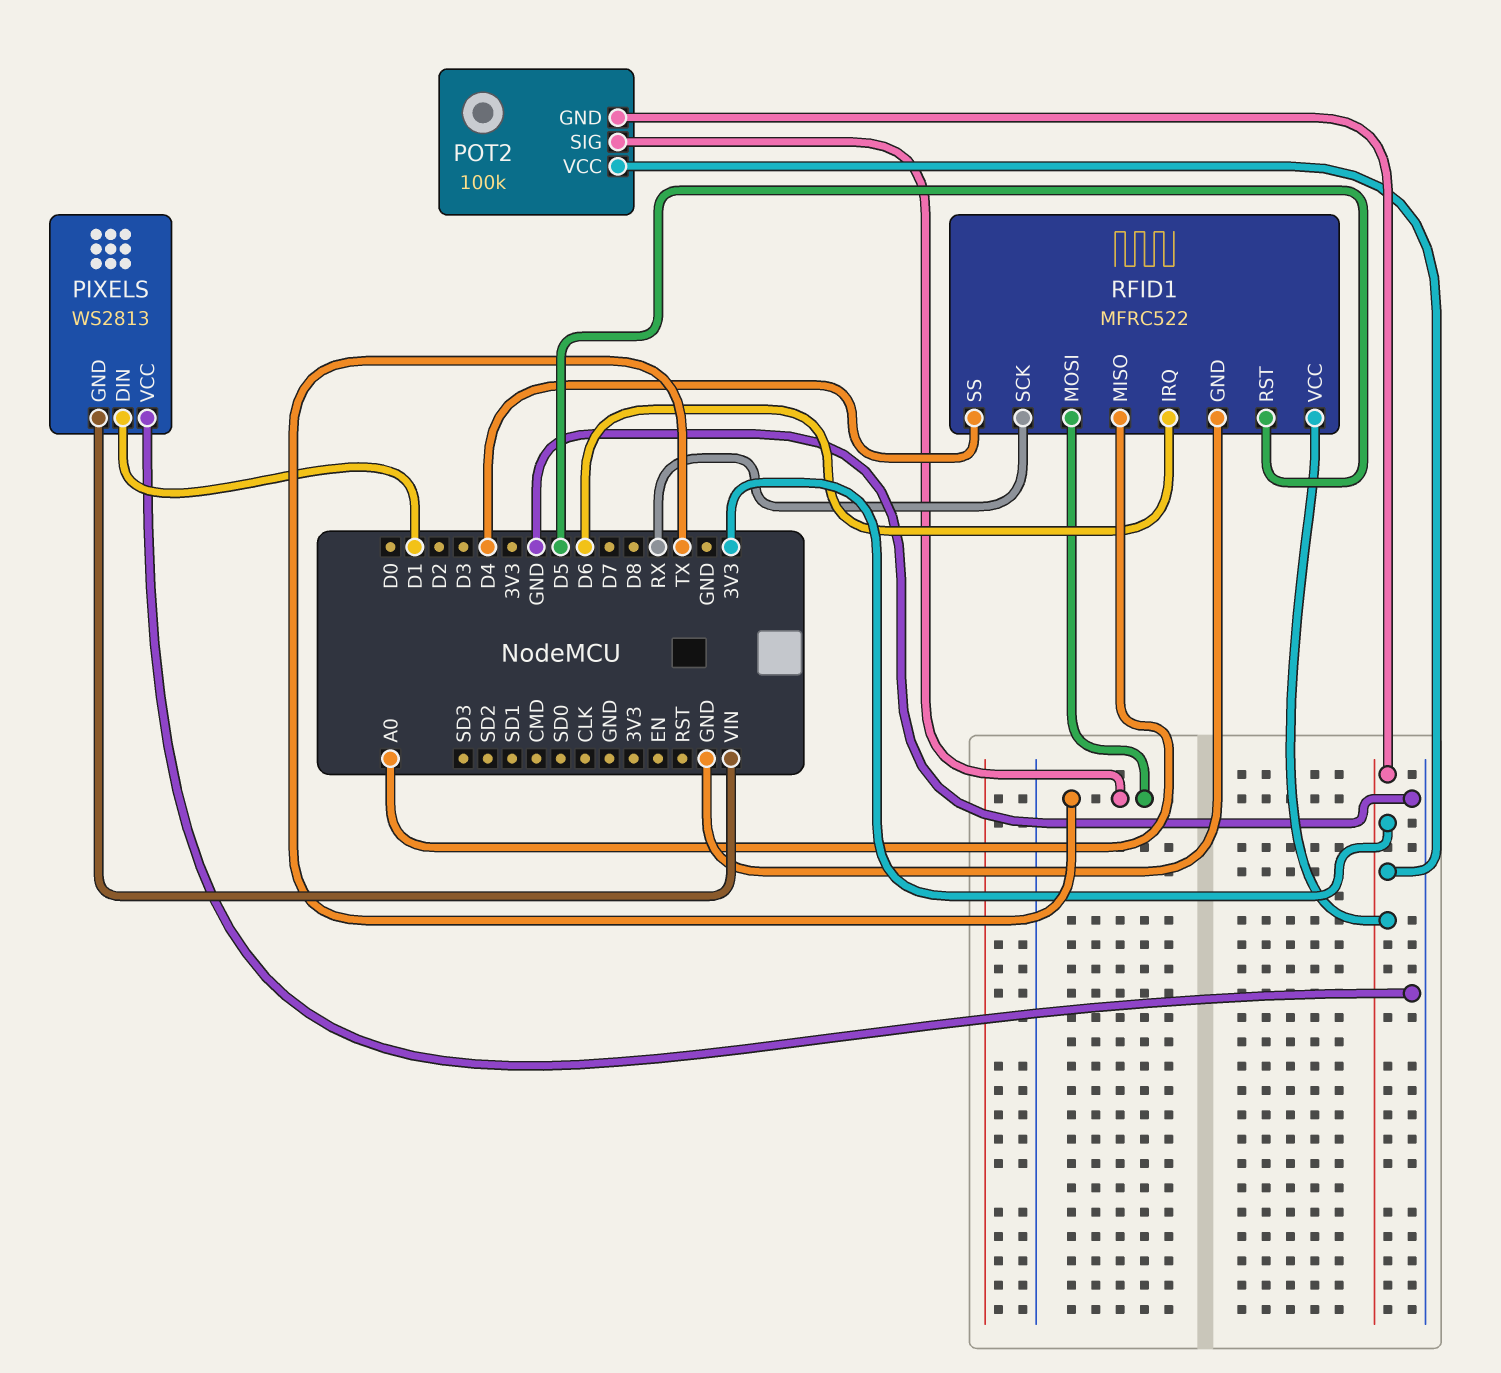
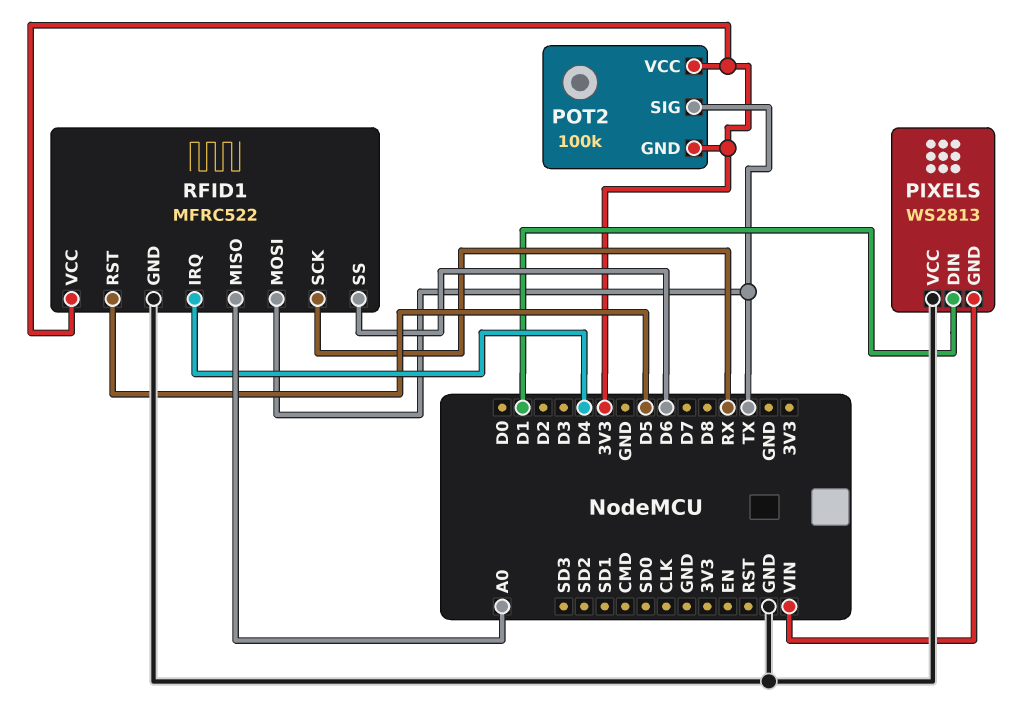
RFID1 pin IRQ: D6 -> D4
RFID1 pin SS: D4 -> D6

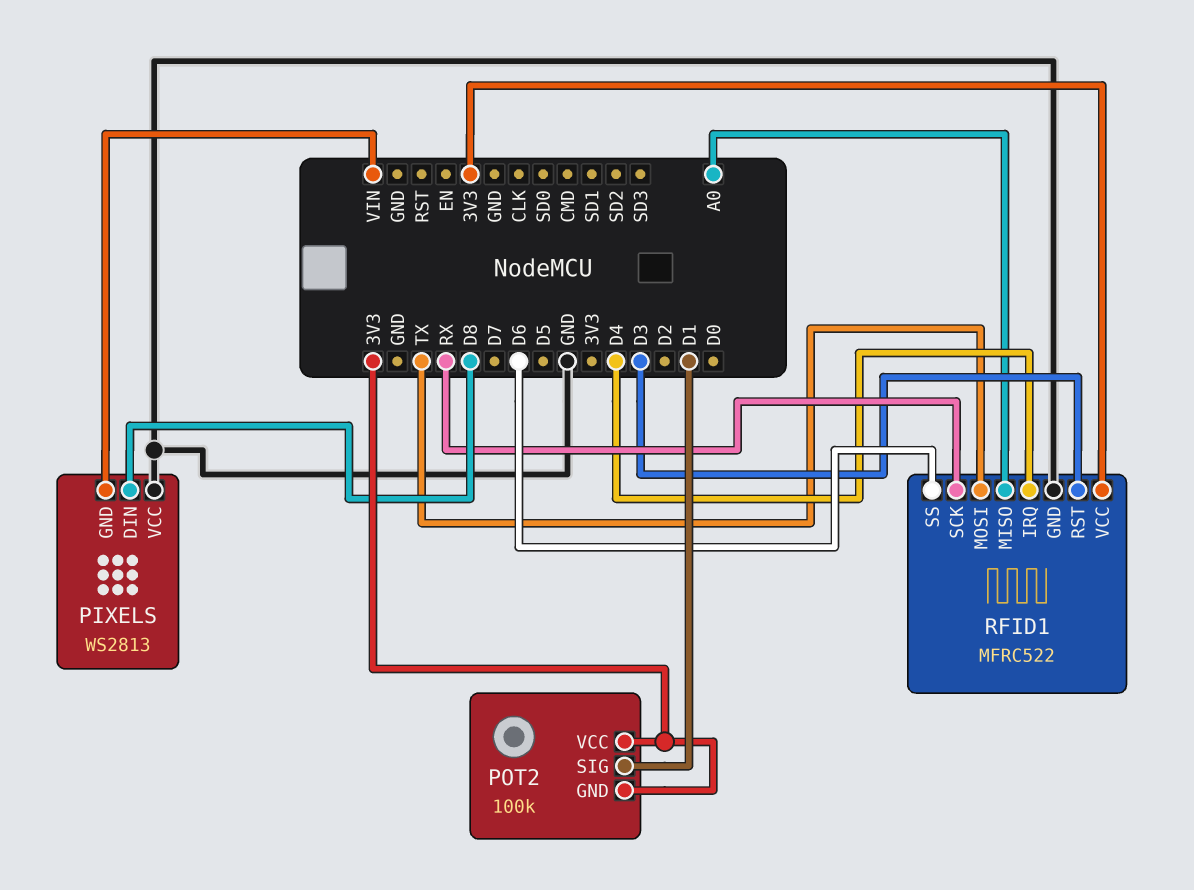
PIXELS pin DIN: D1 -> D8
POT2 pin SIG: TX -> D1
RFID1 pin RST: D5 -> D3

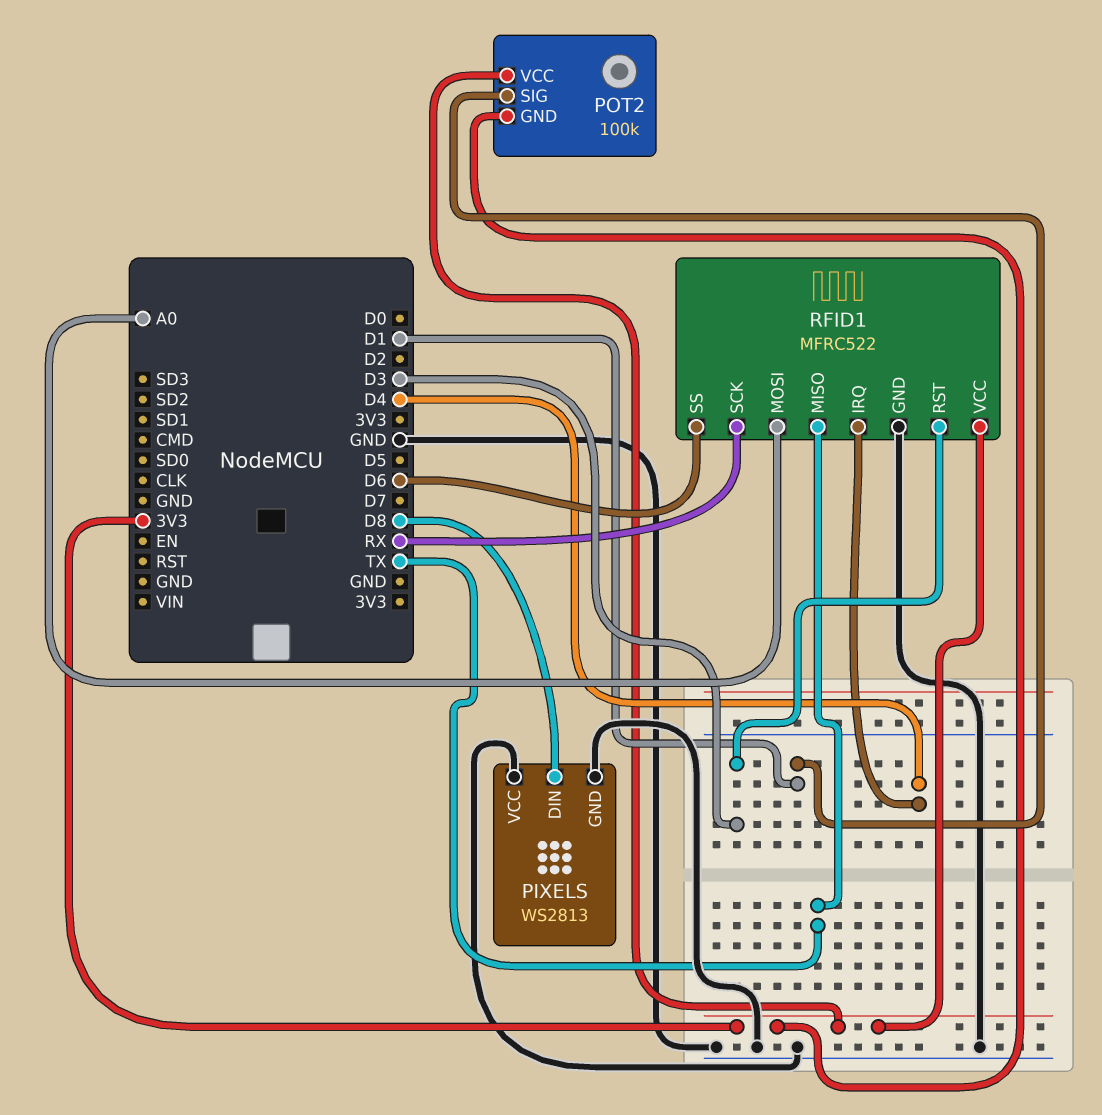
PIXELS pin GND: VIN -> GND
RFID1 pin MISO: A0 -> TX
RFID1 pin MOSI: TX -> A0

